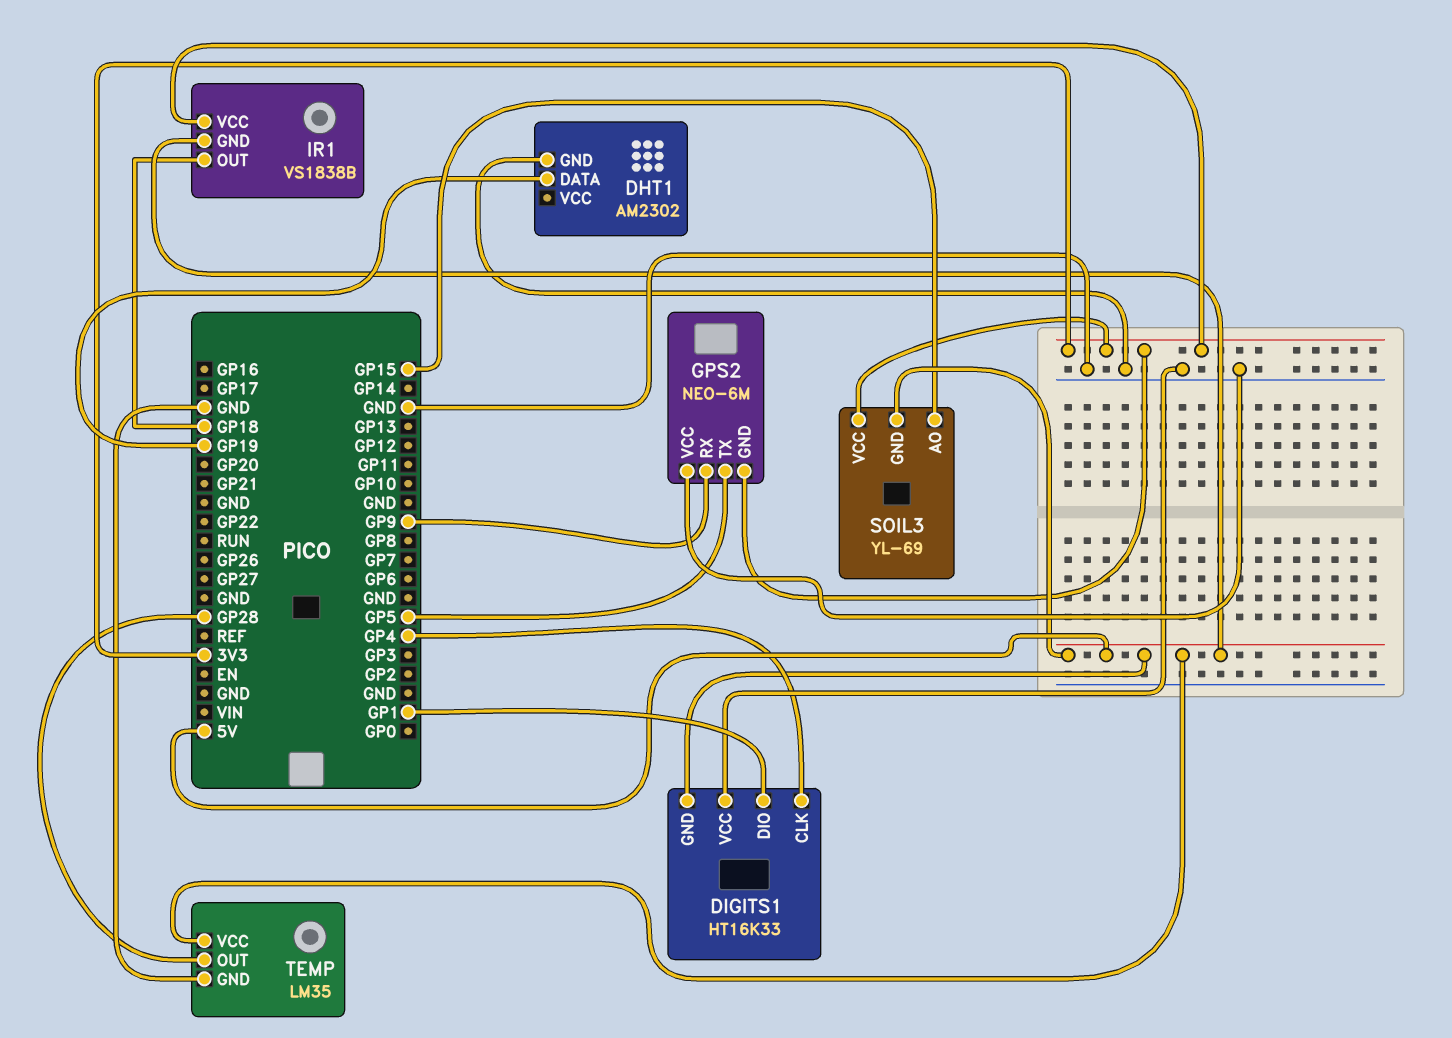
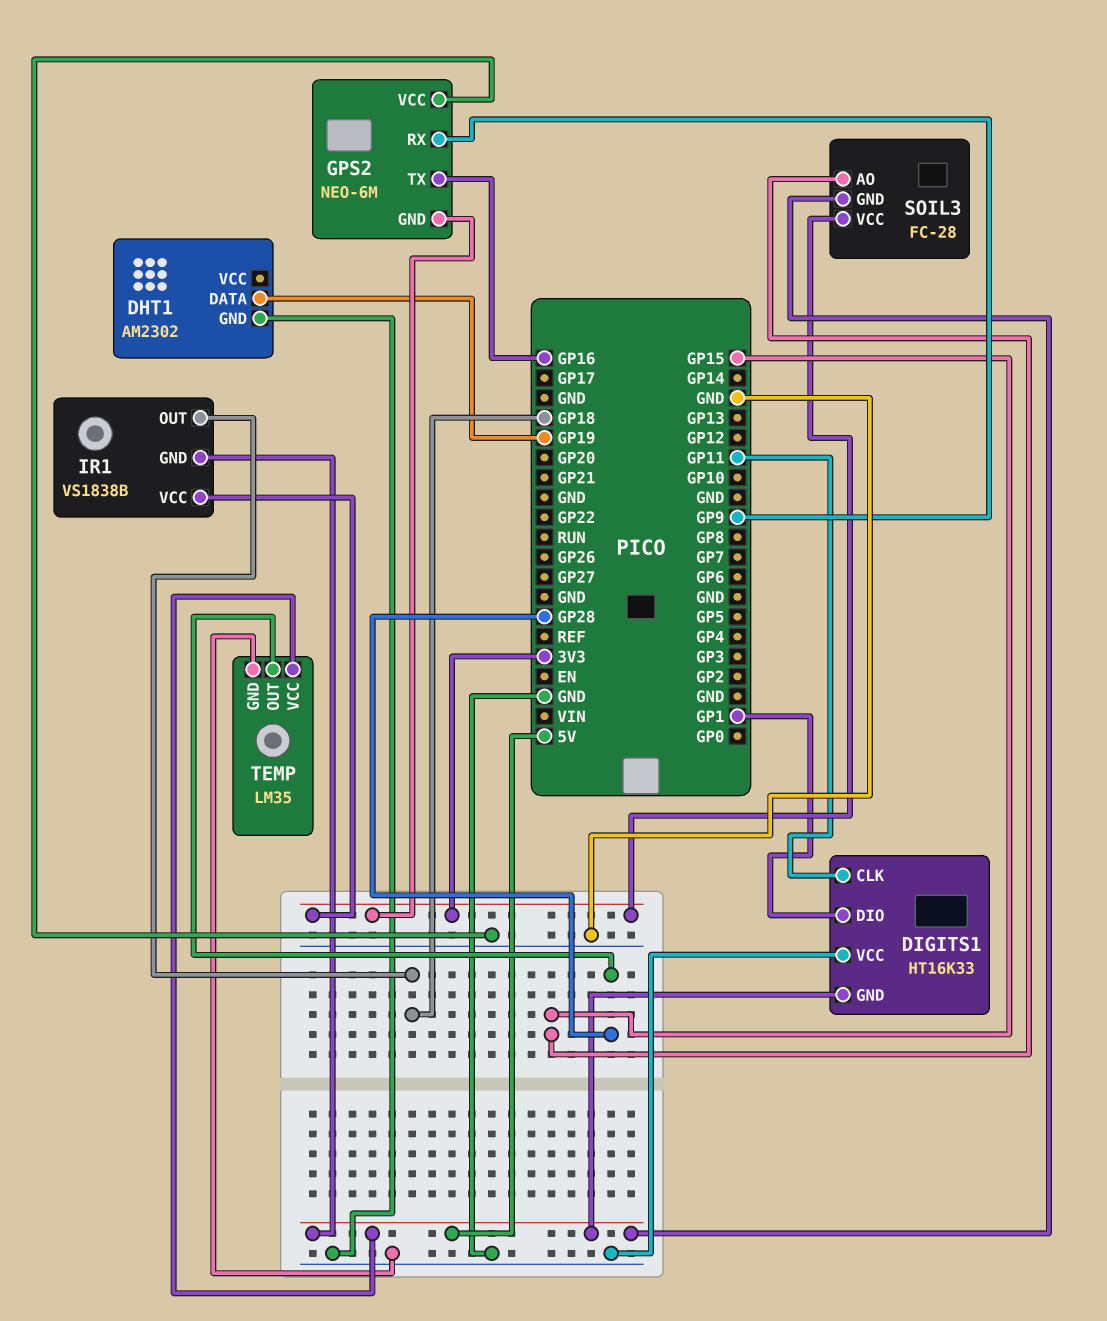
DIGITS1 pin CLK: GP4 -> GP11
GPS2 pin TX: GP5 -> GP16
SOIL3: YL-69 -> FC-28

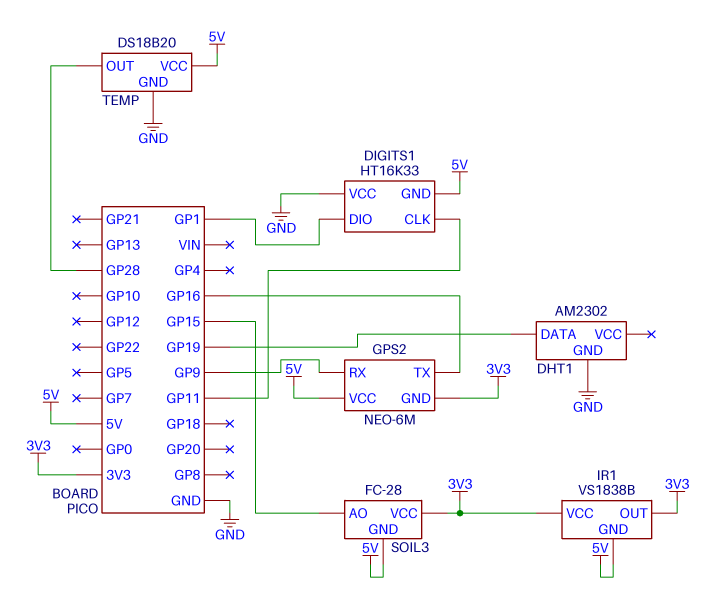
GPS2 pin VCC: GND -> 5V
IR1 pin OUT: GP18 -> 3V3
TEMP: LM35 -> DS18B20

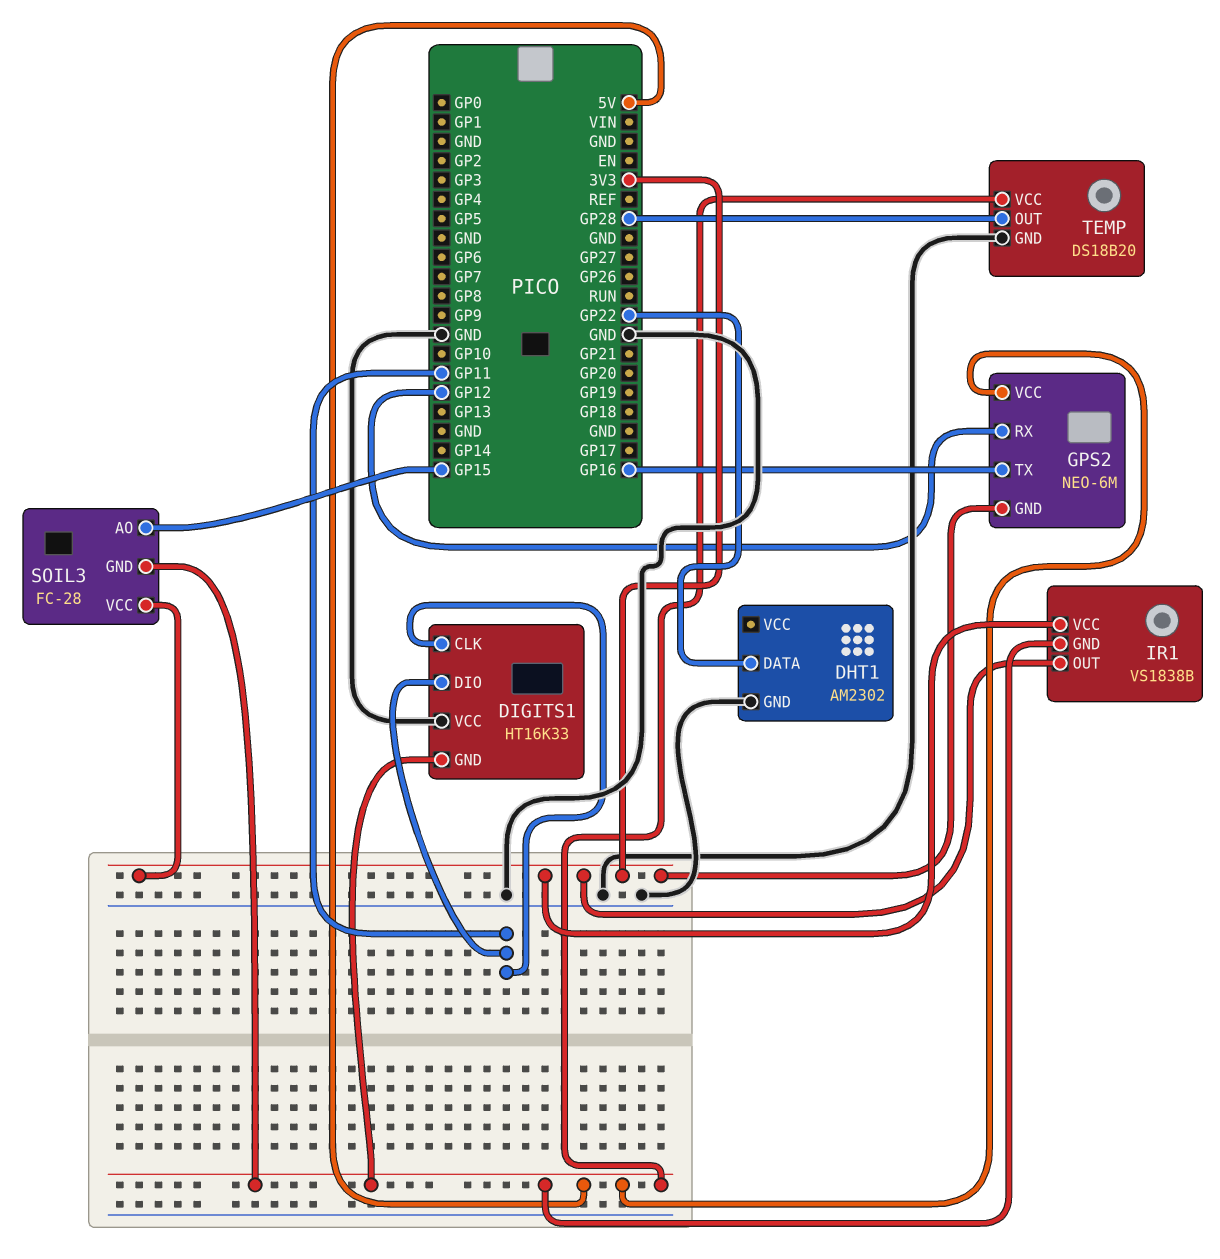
DHT1 pin DATA: GP19 -> GP22
DIGITS1 pin DIO: GP1 -> GP11
GPS2 pin RX: GP9 -> GP12

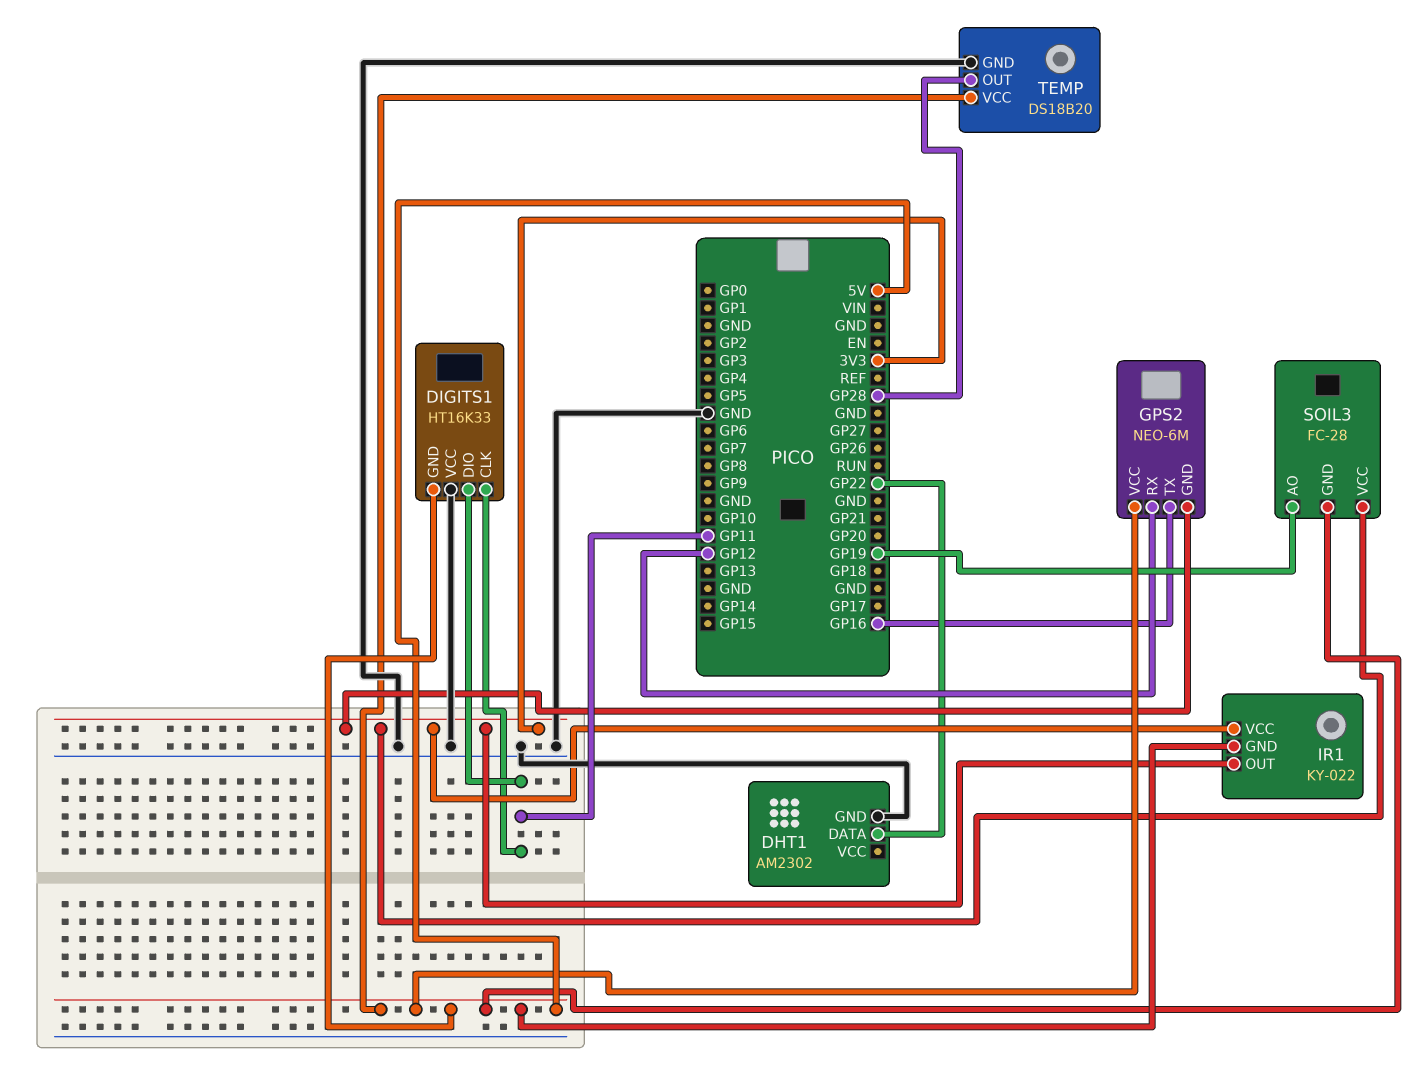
IR1: VS1838B -> KY-022
SOIL3 pin AO: GP15 -> GP19

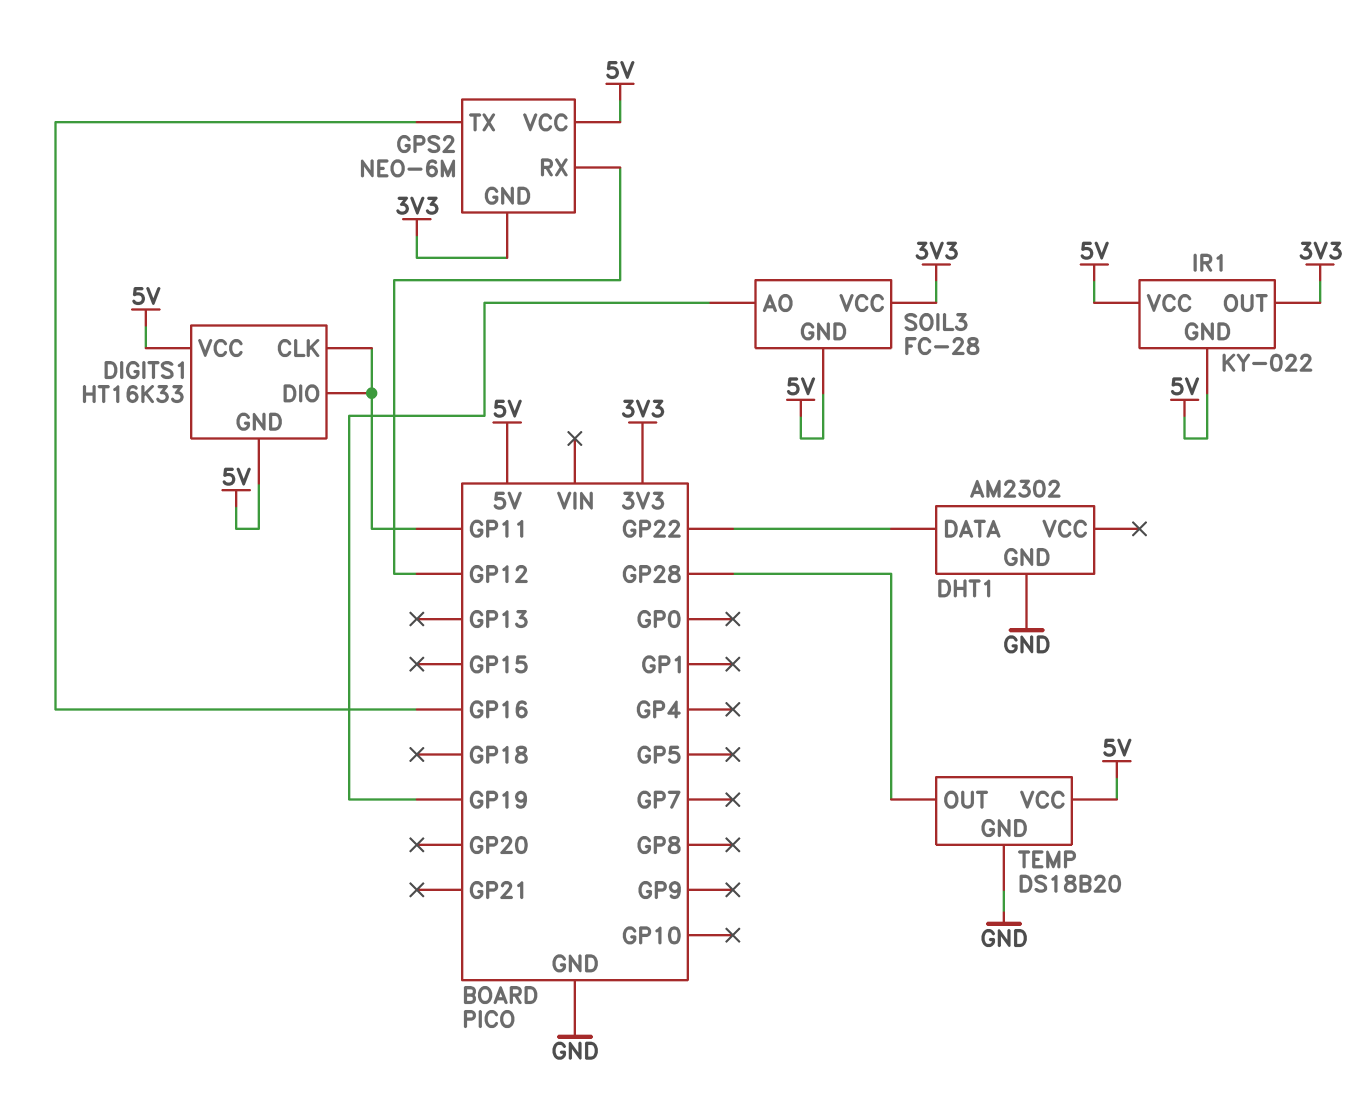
DIGITS1 pin VCC: GND -> 5V
IR1 pin VCC: 3V3 -> 5V

